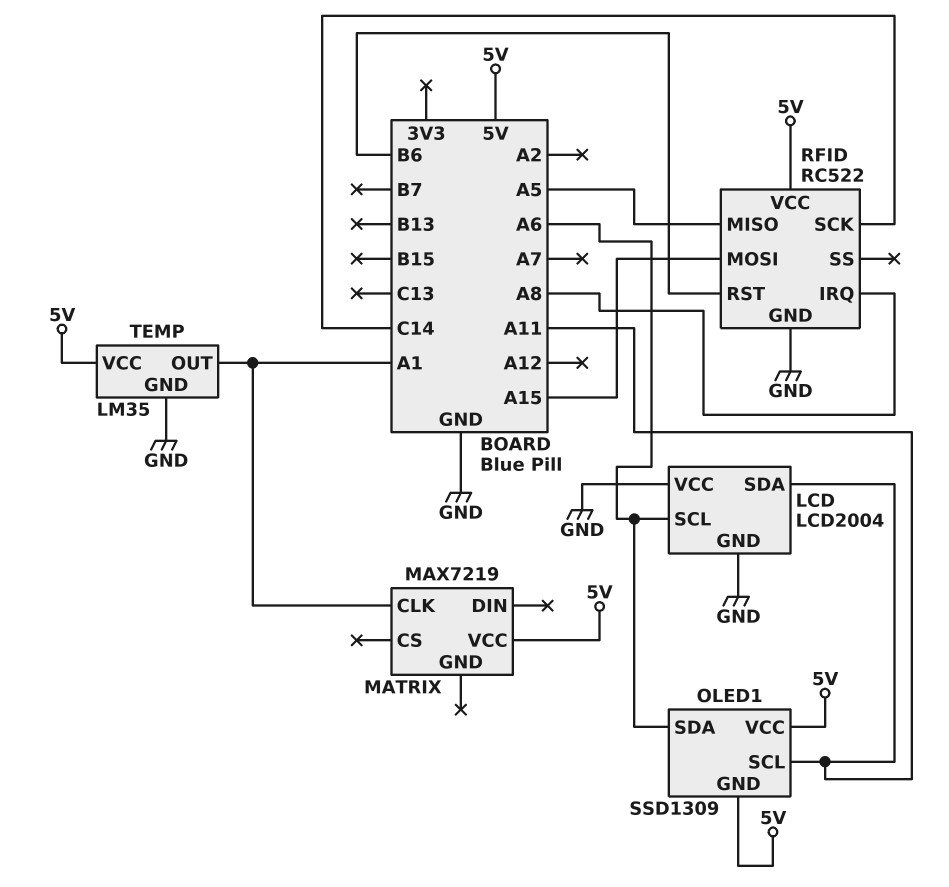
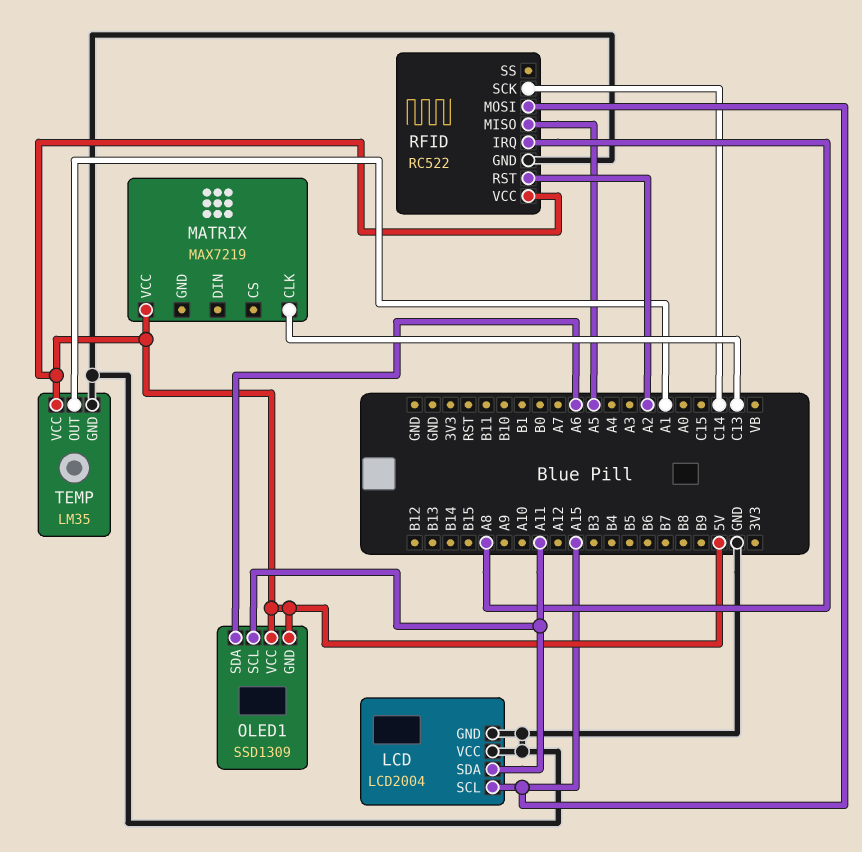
LCD pin SCL: A6 -> A15
MATRIX pin CLK: A1 -> C13
RFID pin RST: B6 -> A2

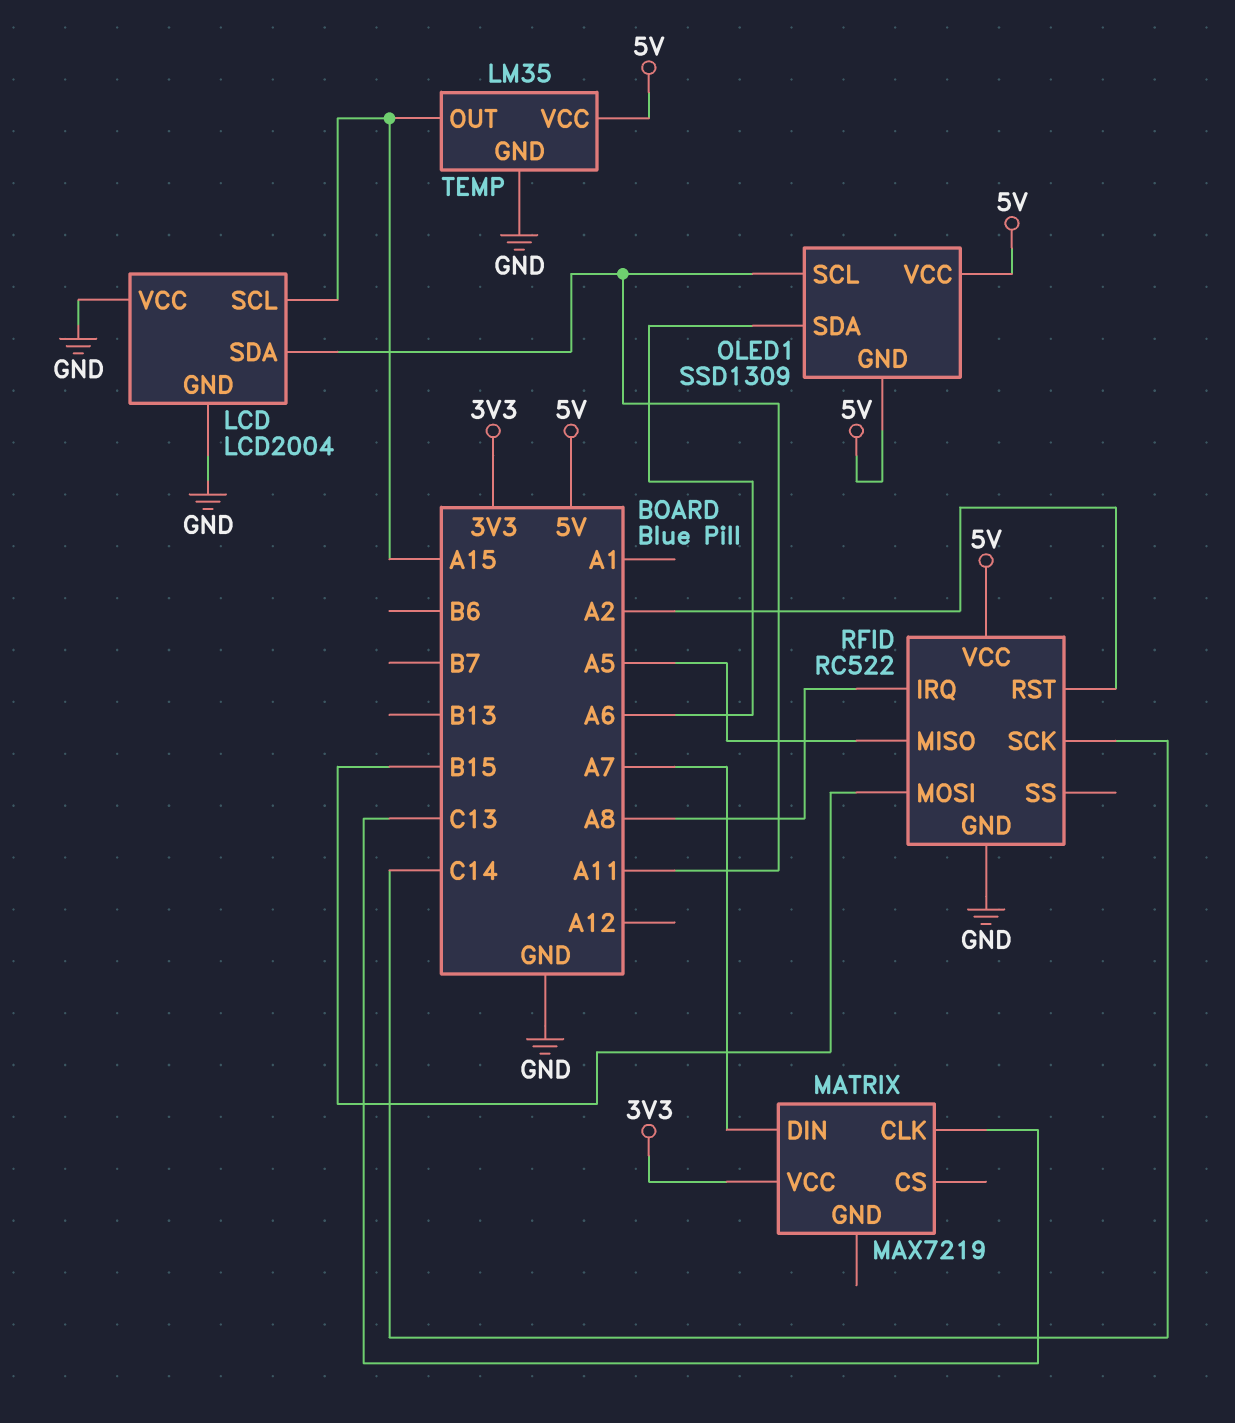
MATRIX pin DIN: none -> A7
MATRIX pin VCC: 5V -> 3V3
RFID pin MOSI: A15 -> B15
TEMP pin OUT: A1 -> A15

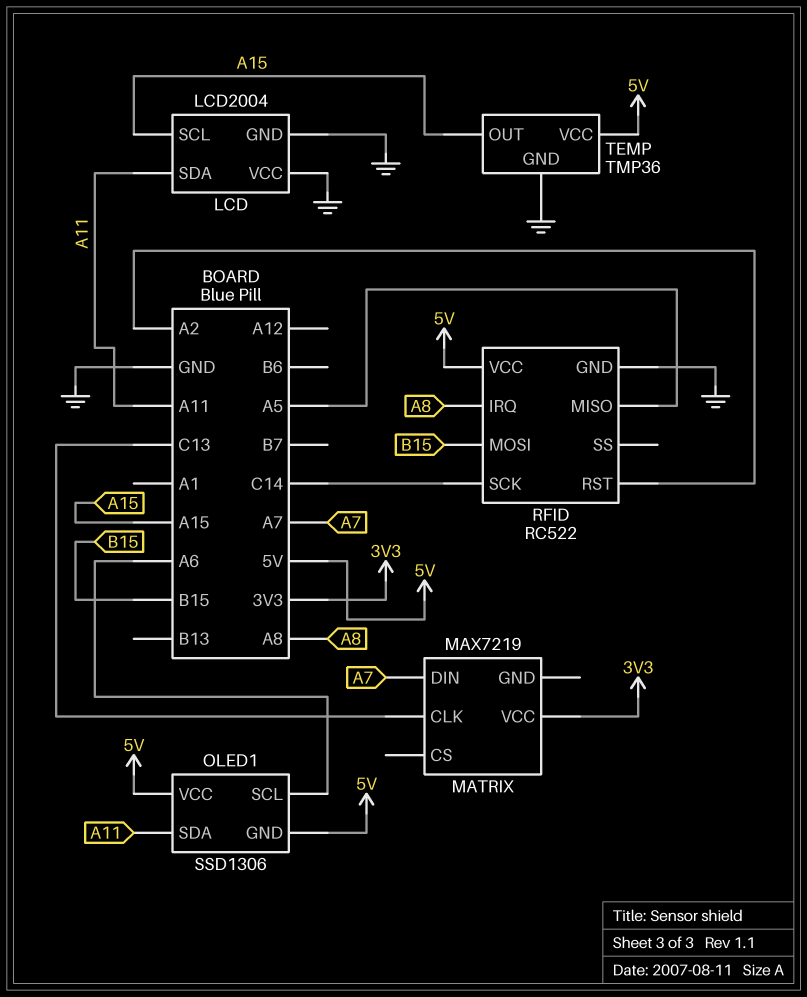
OLED1: SSD1309 -> SSD1306
OLED1 pin SCL: A11 -> A6
OLED1 pin SDA: A6 -> A11
TEMP: LM35 -> TMP36

